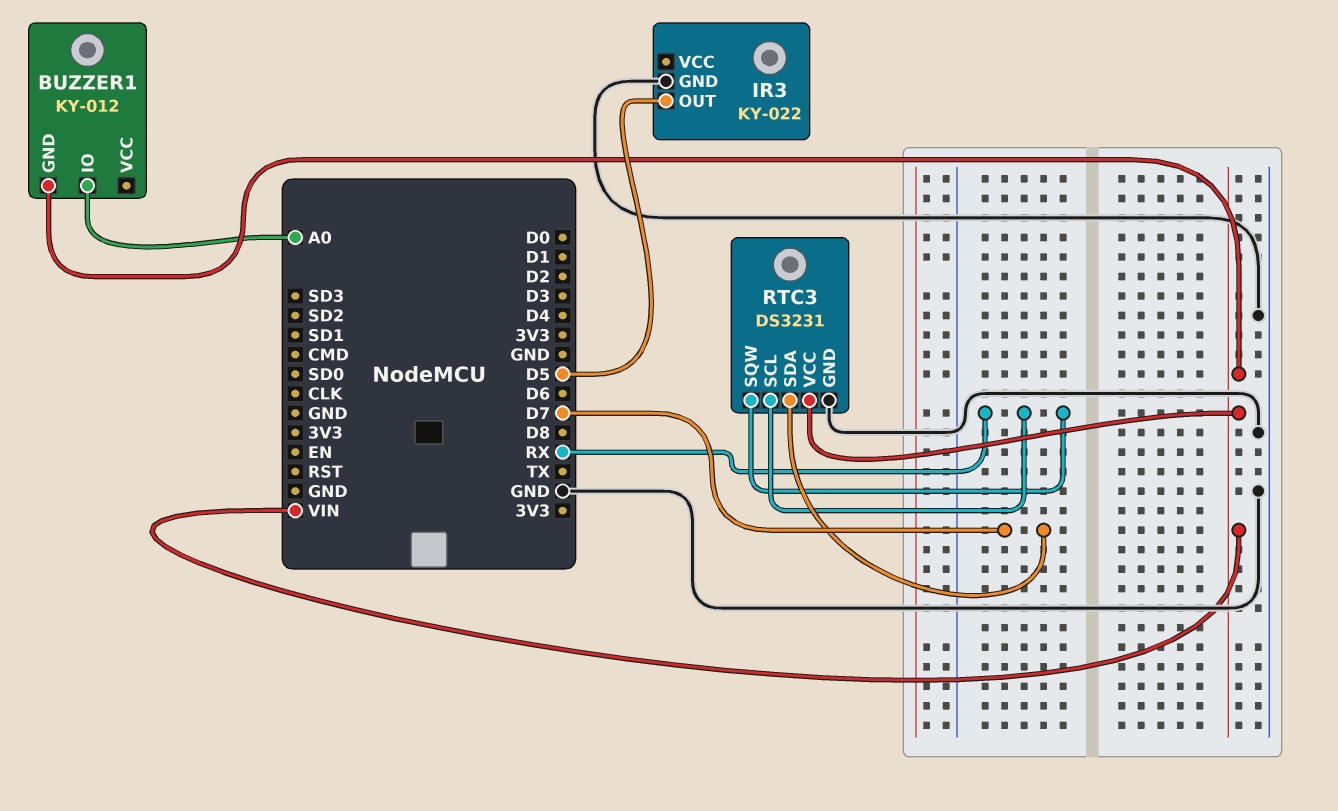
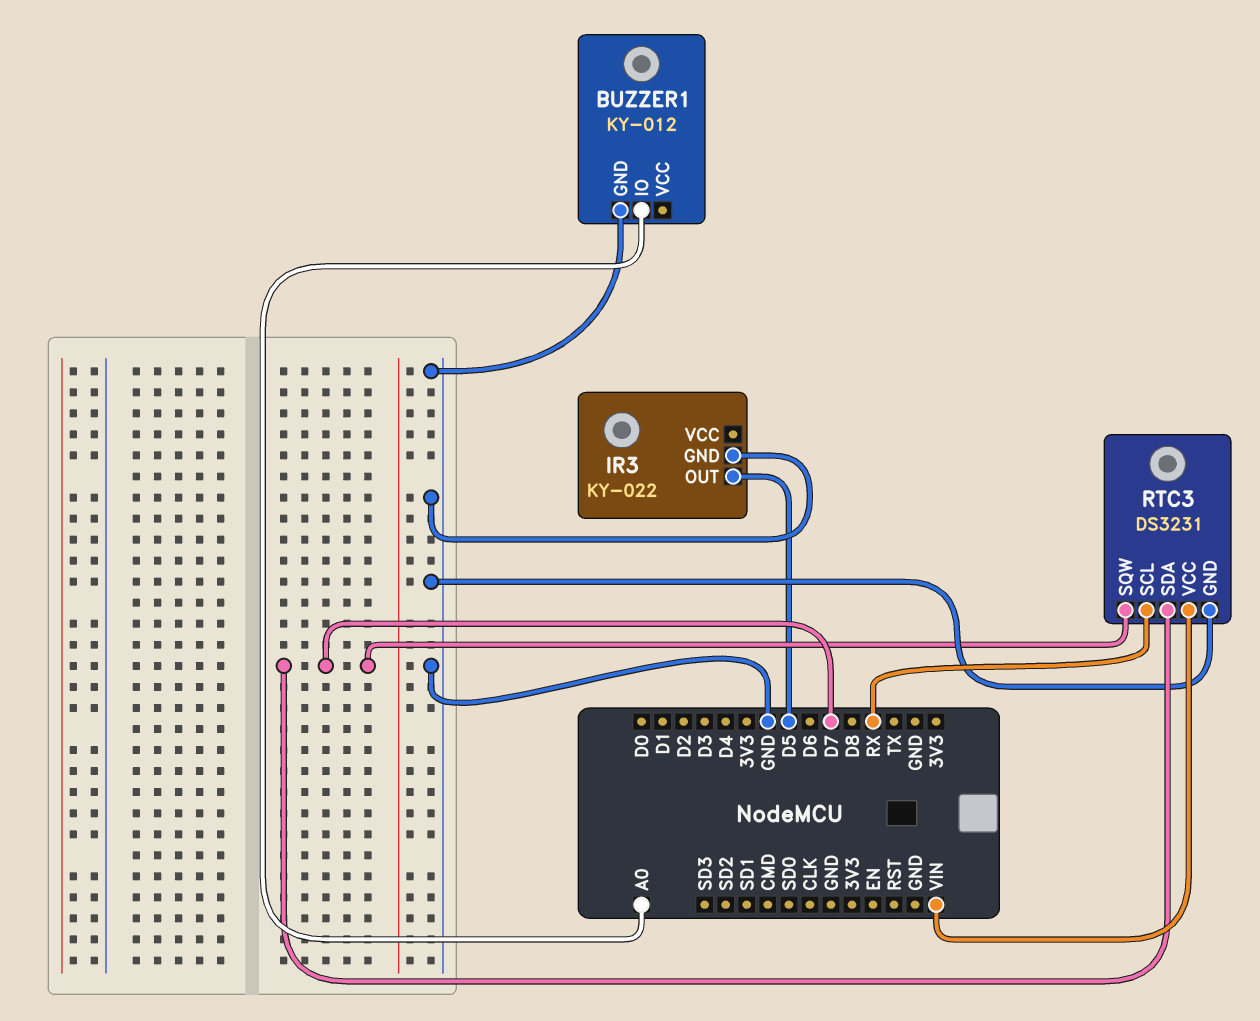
BUZZER1 pin GND: VIN -> GND
RTC3 pin SQW: RX -> D7

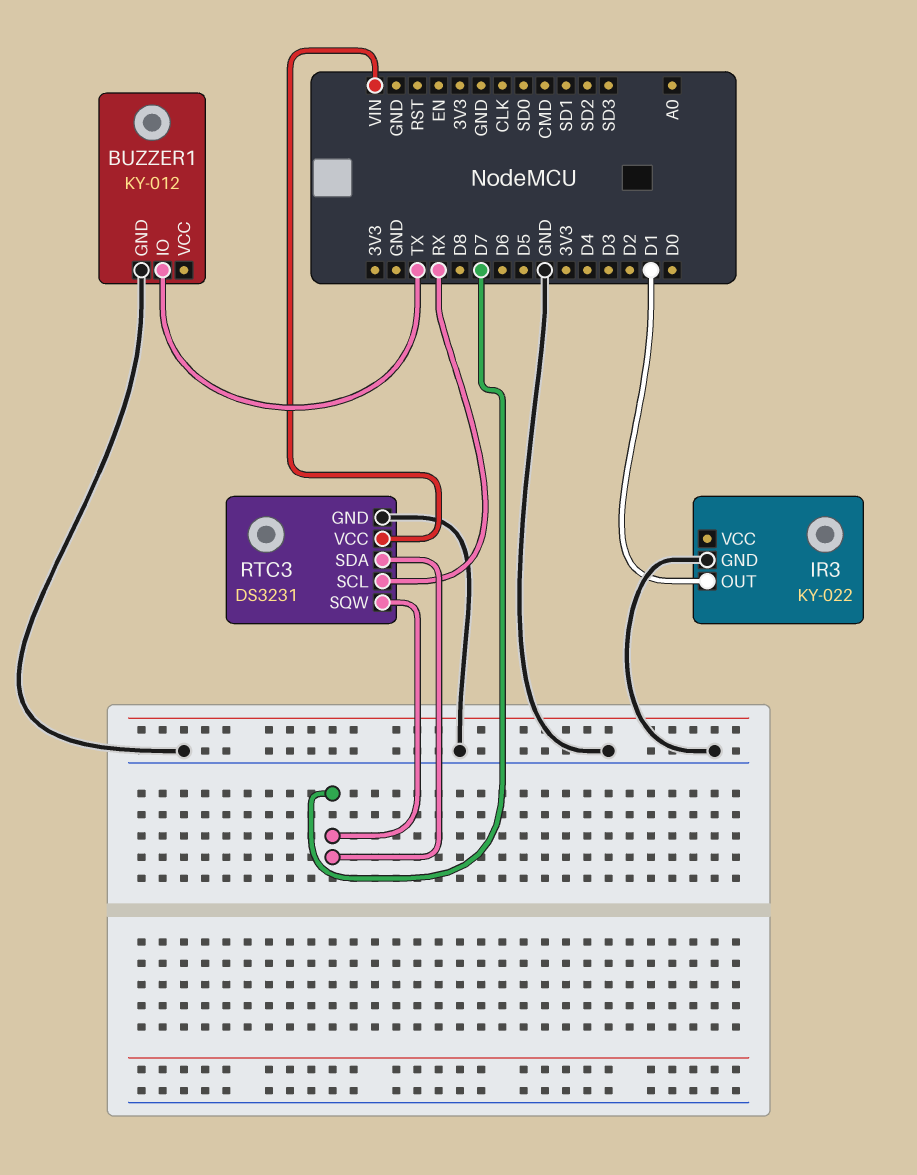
BUZZER1 pin IO: A0 -> TX
IR3 pin OUT: D5 -> D1

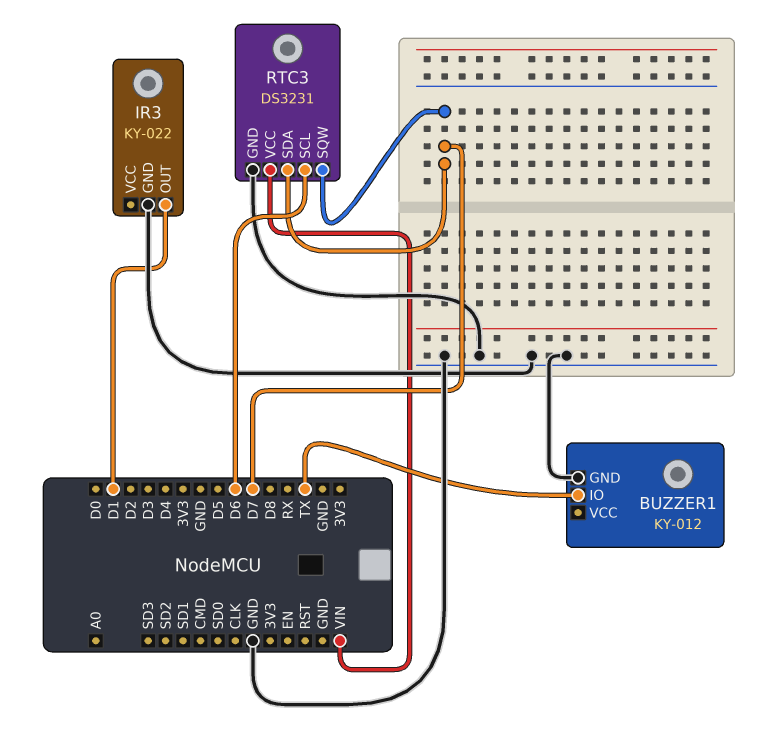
RTC3 pin SCL: RX -> D6

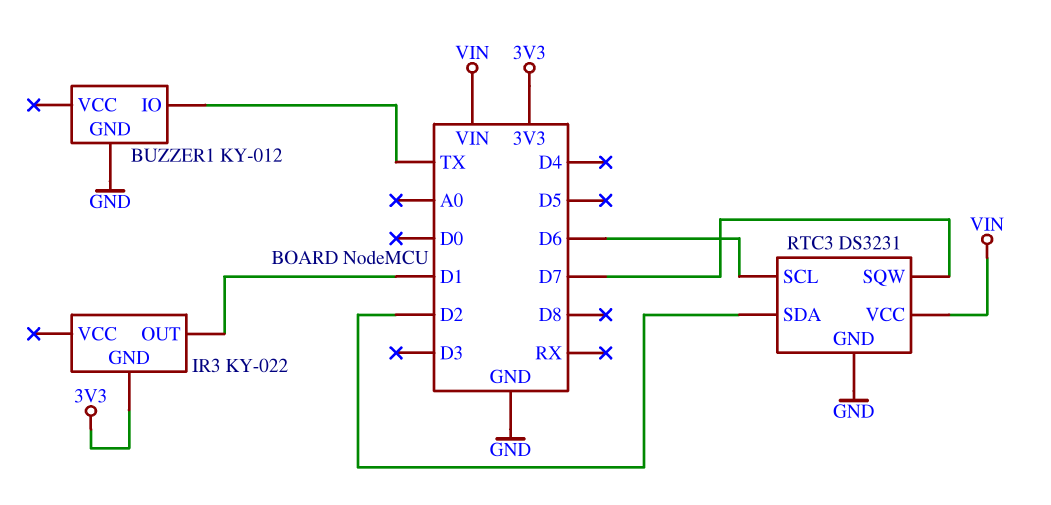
IR3 pin GND: GND -> 3V3
RTC3 pin SDA: D7 -> D2

